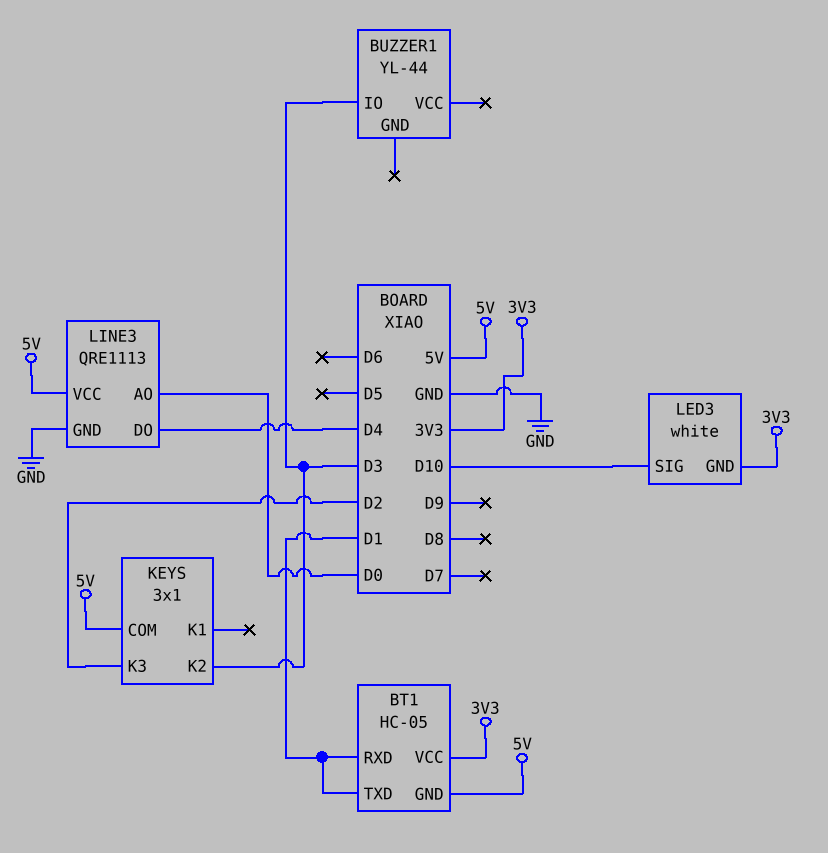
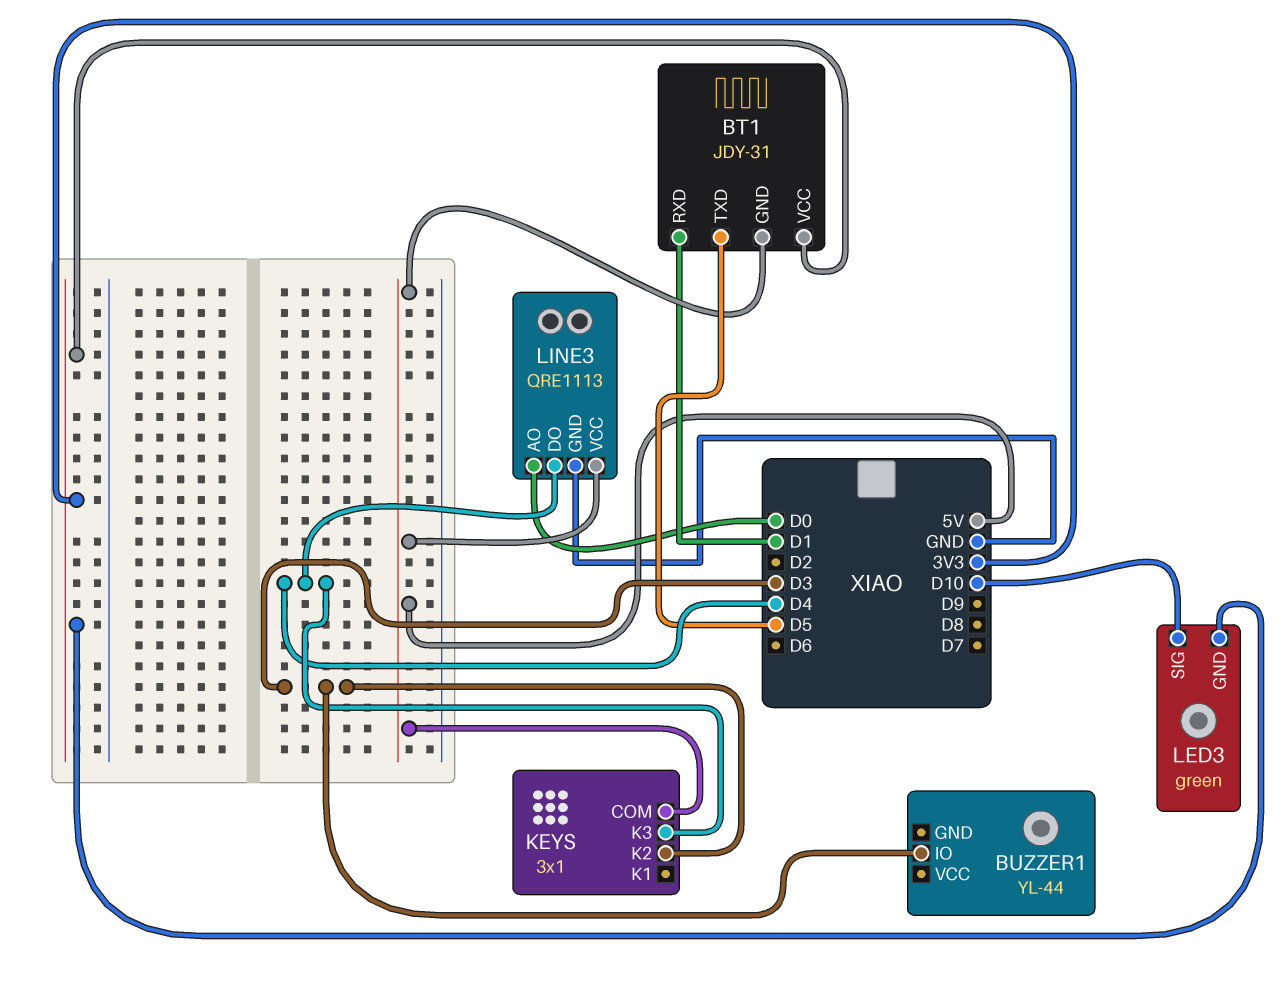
BT1: HC-05 -> JDY-31
BT1 pin TXD: D1 -> D5
KEYS pin K3: D2 -> D4
LED3: white -> green

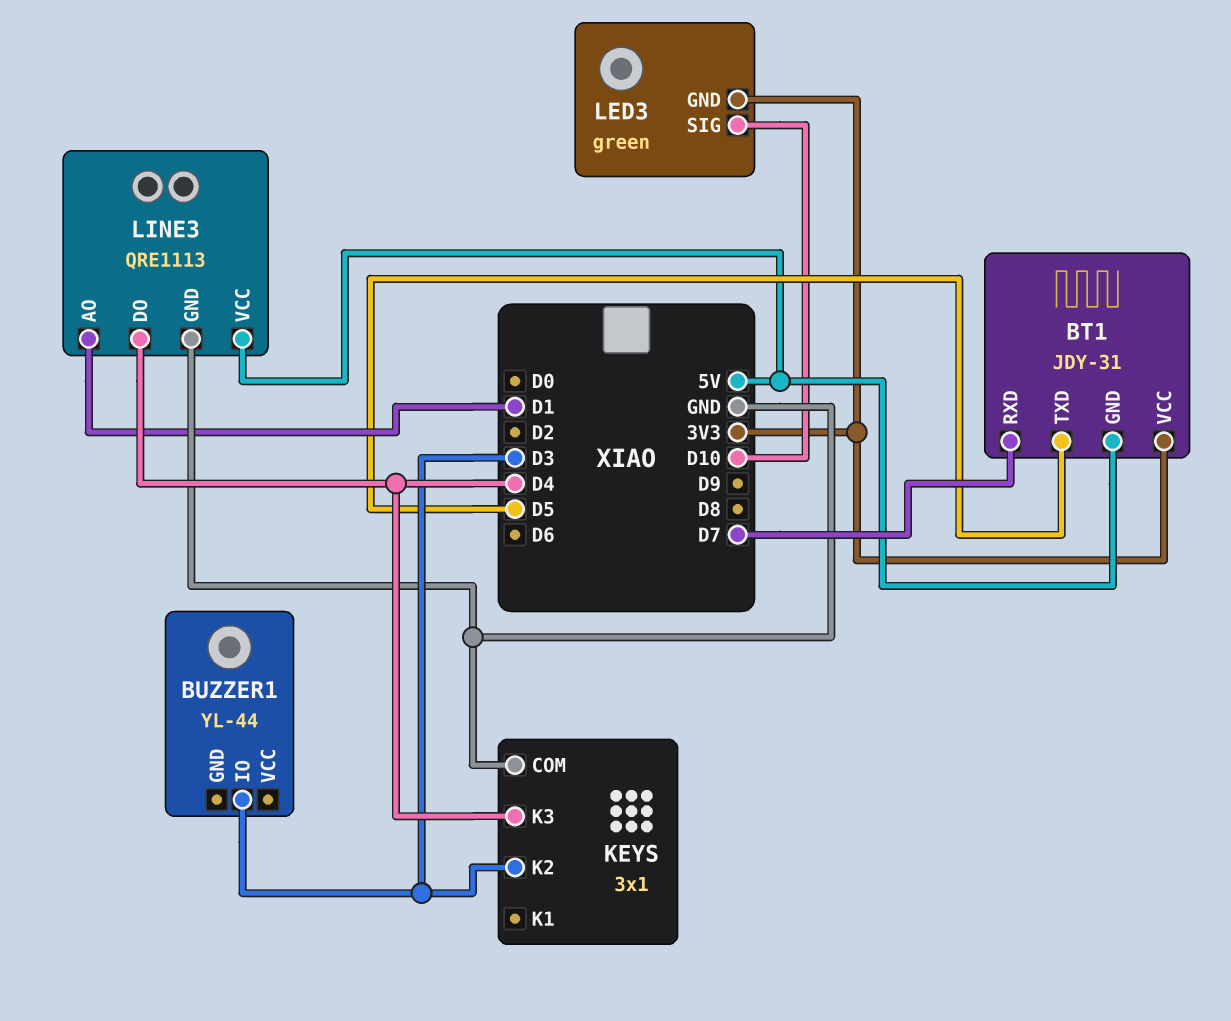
BT1 pin RXD: D1 -> D7
KEYS pin COM: 5V -> GND
LINE3 pin AO: D0 -> D1

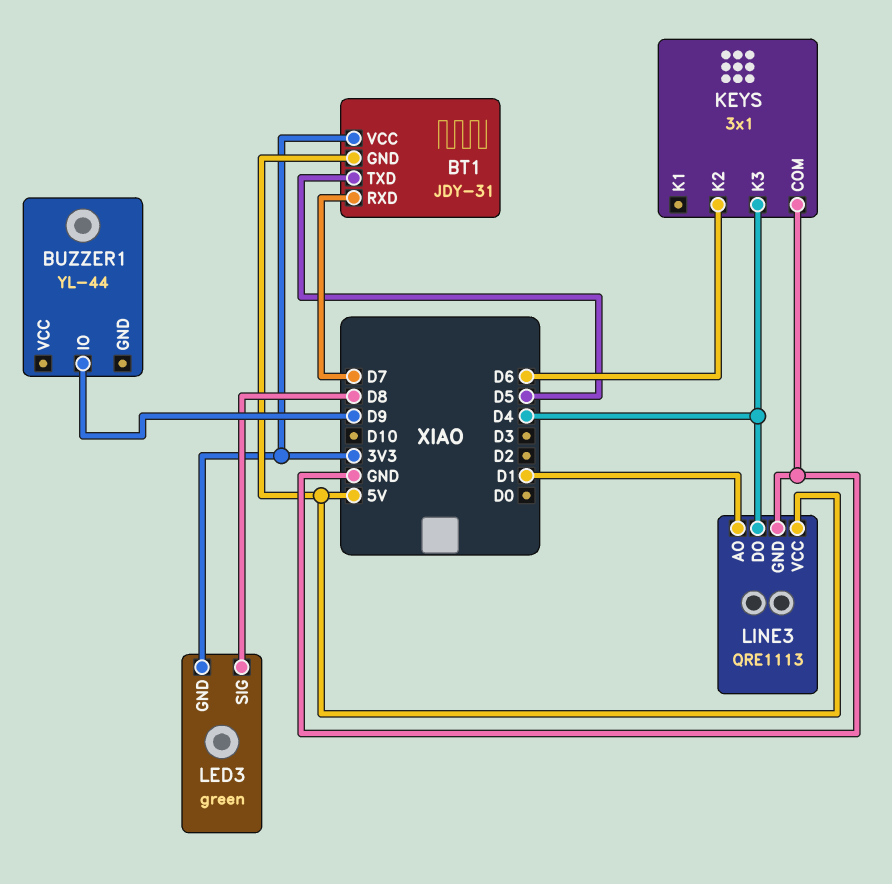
BUZZER1 pin IO: D3 -> D9
KEYS pin K2: D3 -> D6
LED3 pin SIG: D10 -> D8

